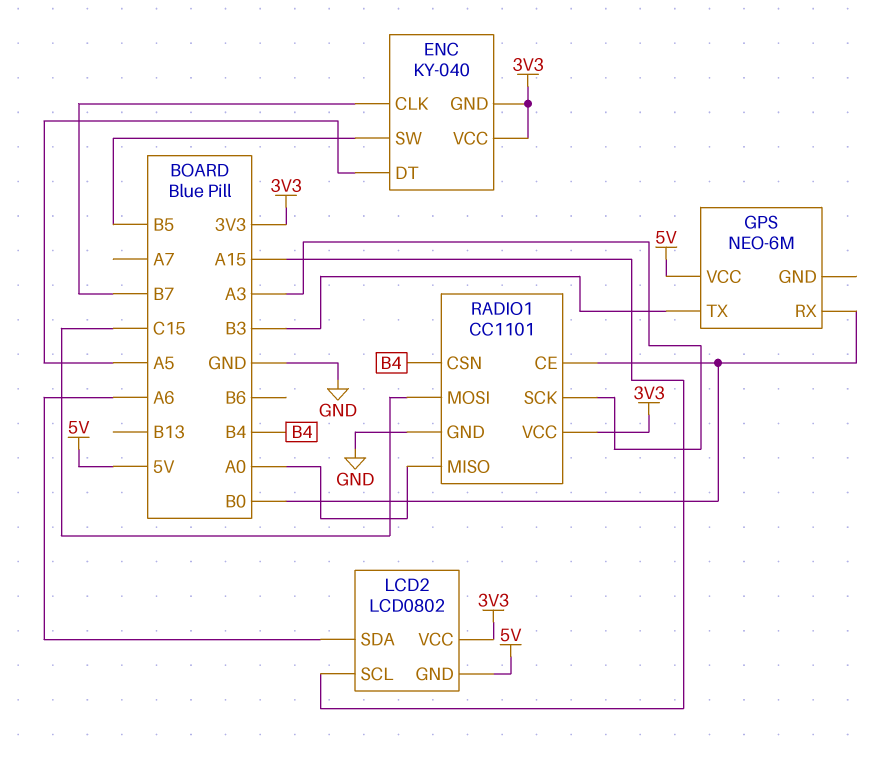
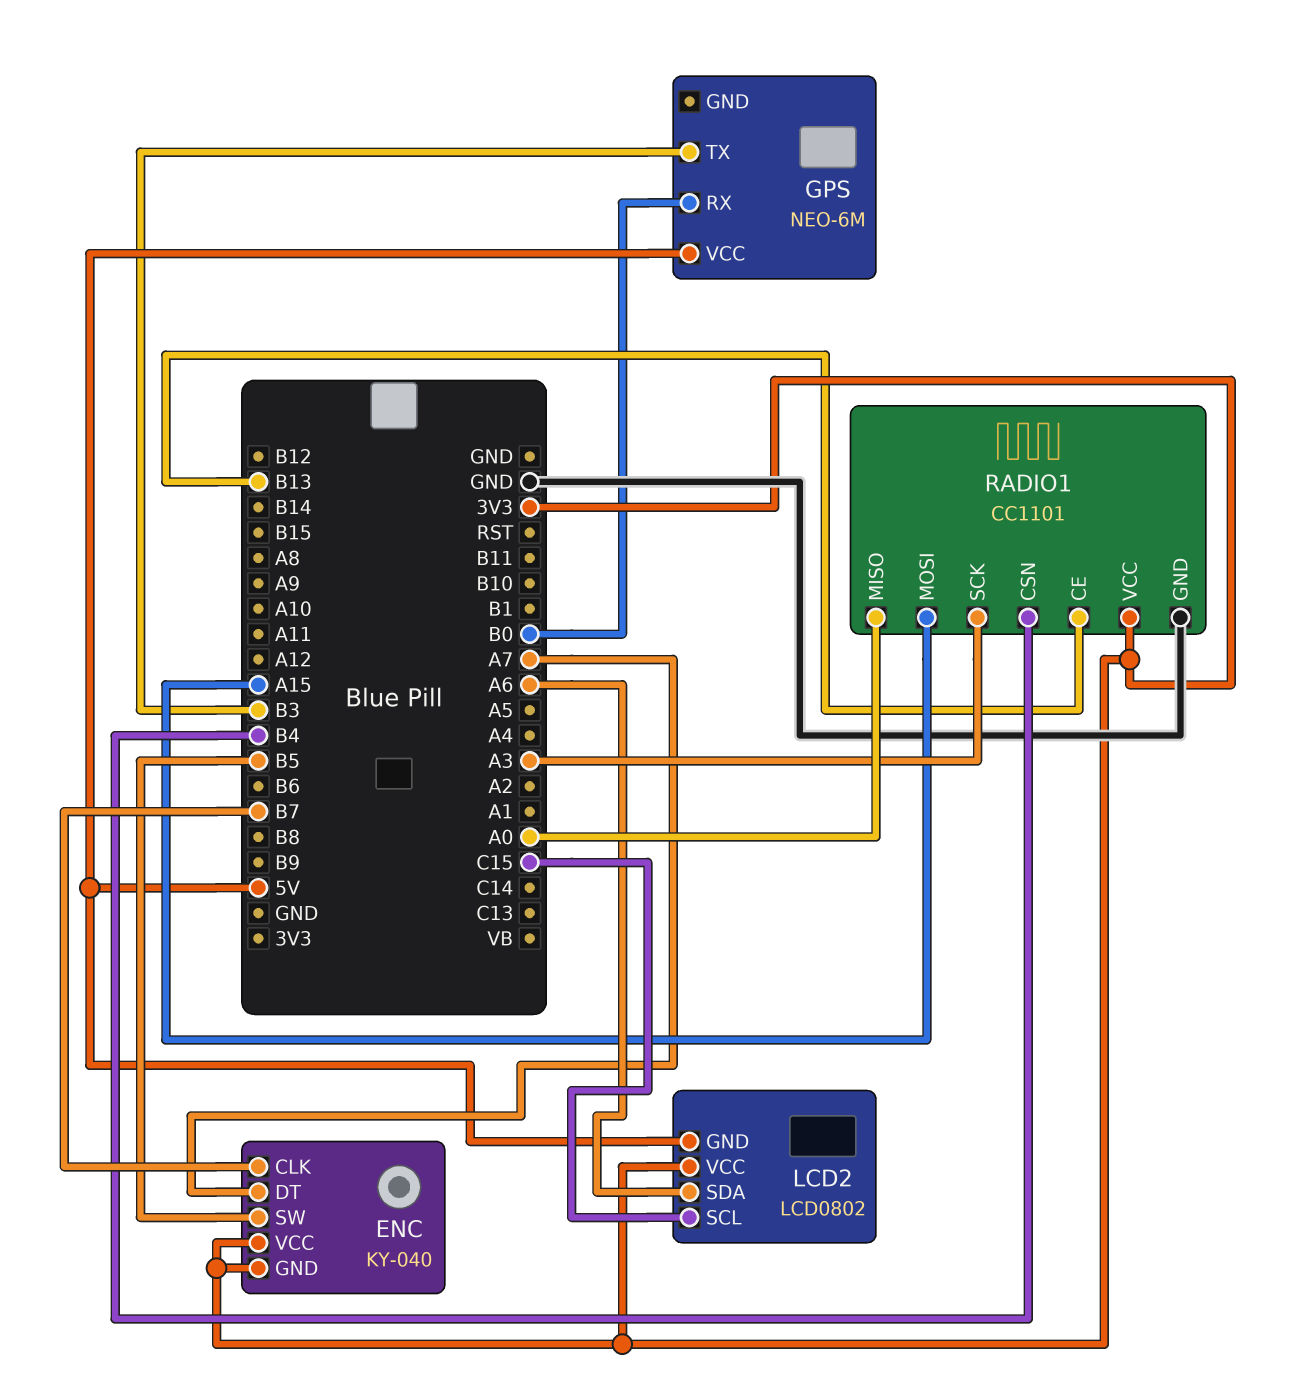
ENC pin DT: A5 -> A7
LCD2 pin SCL: A15 -> C15
RADIO1 pin CE: B0 -> B13
RADIO1 pin MOSI: C15 -> A15

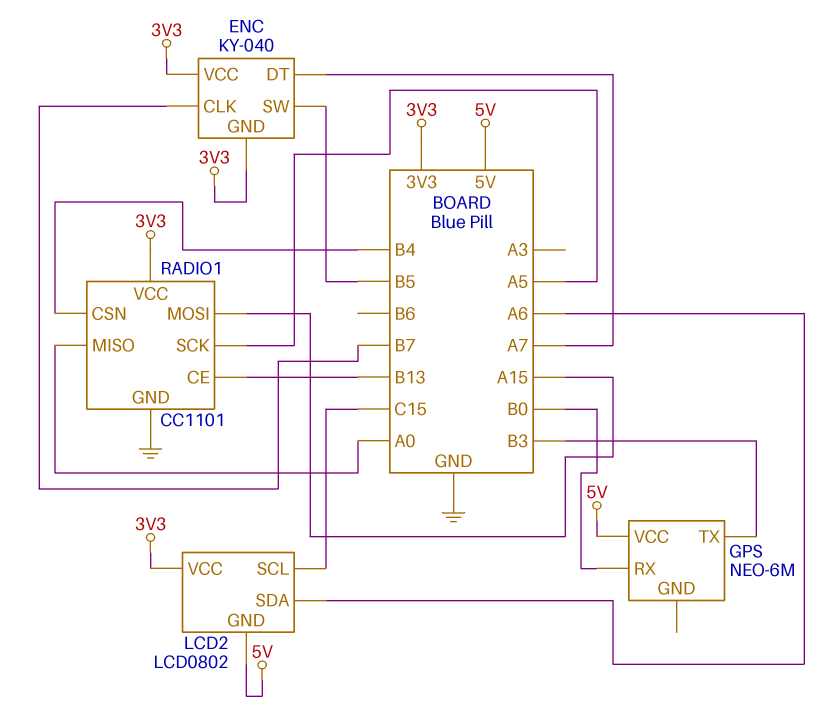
RADIO1 pin SCK: A3 -> A5

